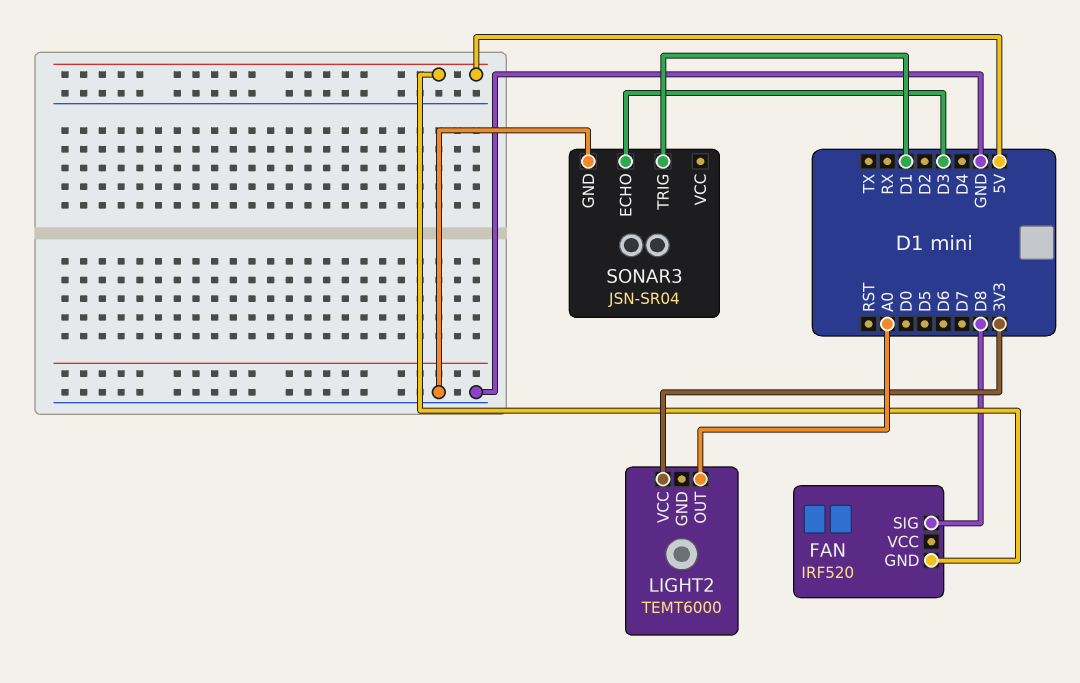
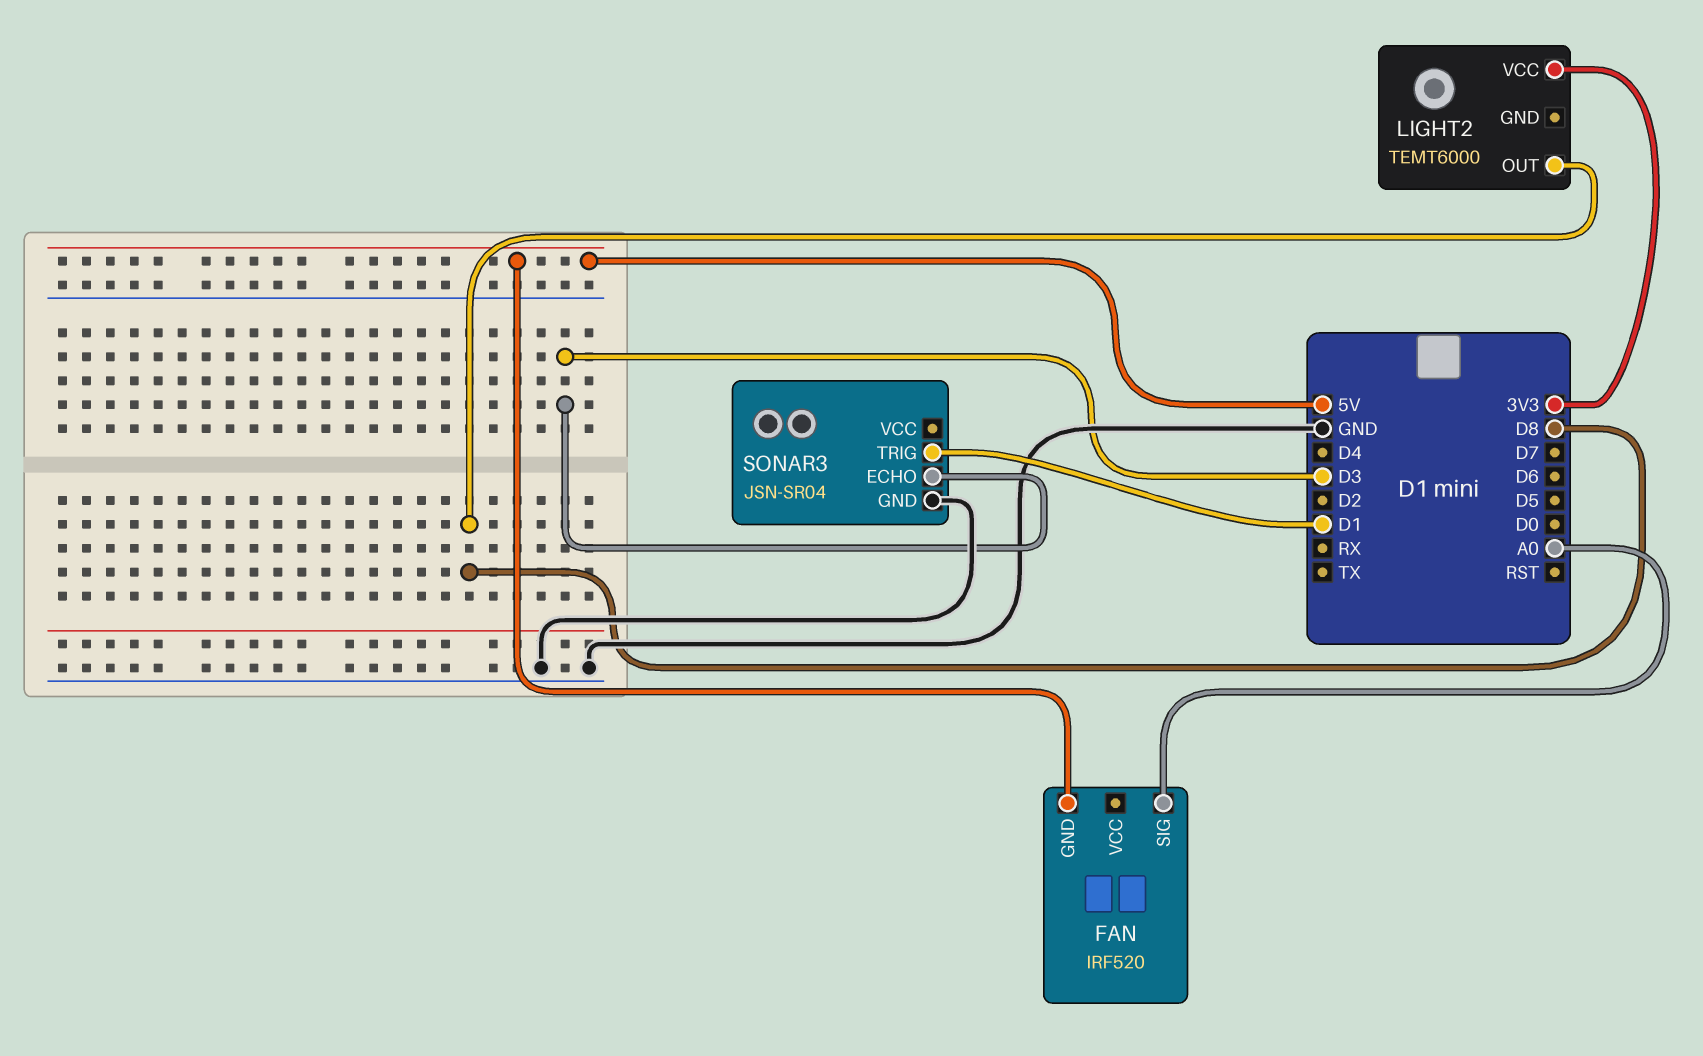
FAN pin SIG: D8 -> A0
LIGHT2 pin OUT: A0 -> D8

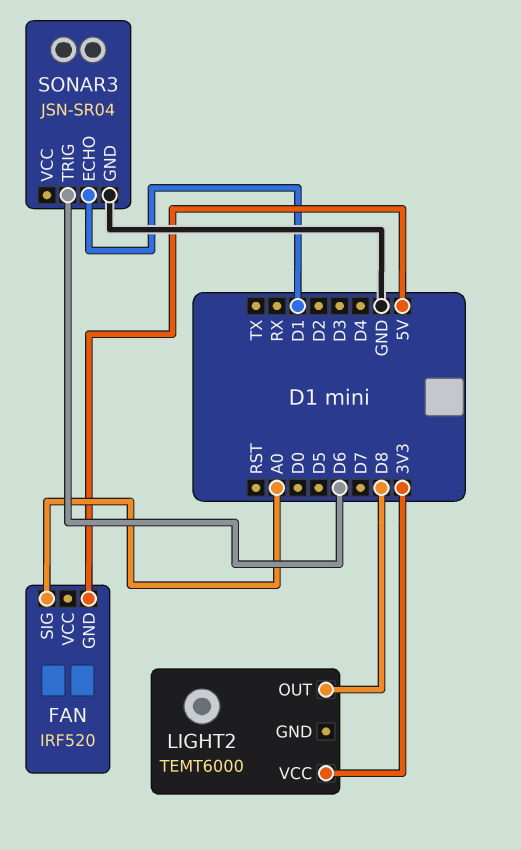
SONAR3 pin ECHO: D3 -> D1
SONAR3 pin TRIG: D1 -> D6

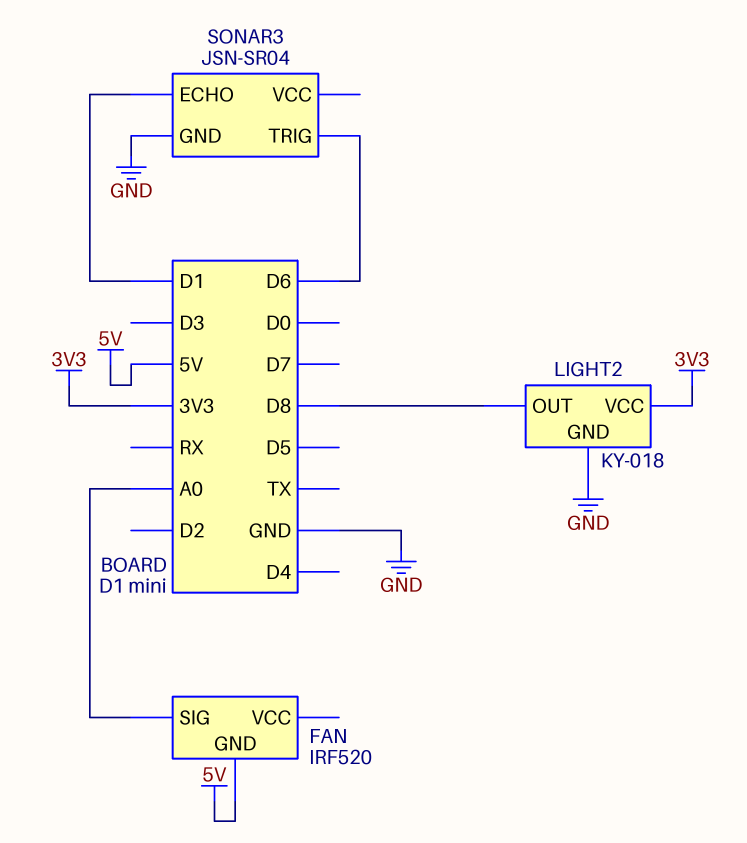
LIGHT2: TEMT6000 -> KY-018
LIGHT2 pin GND: none -> GND

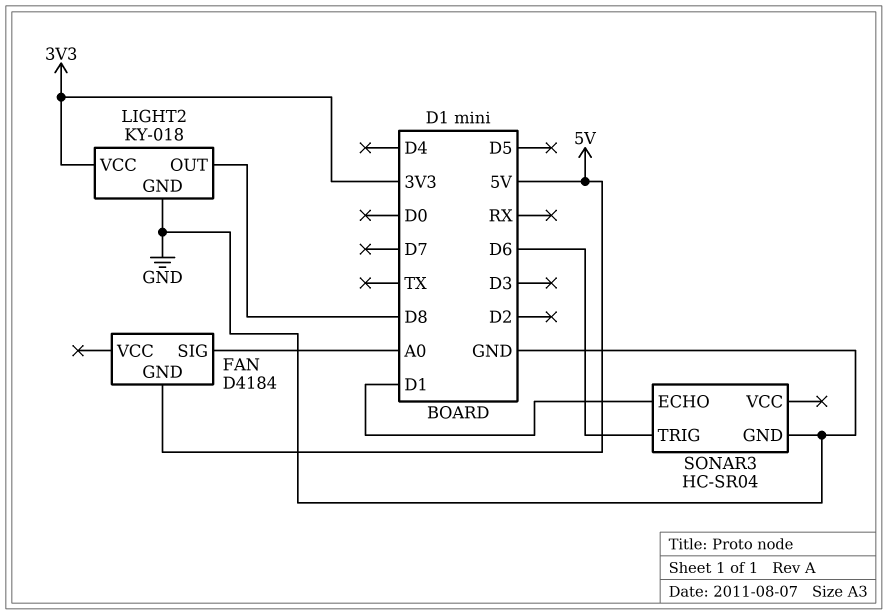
FAN: IRF520 -> D4184
SONAR3: JSN-SR04 -> HC-SR04

